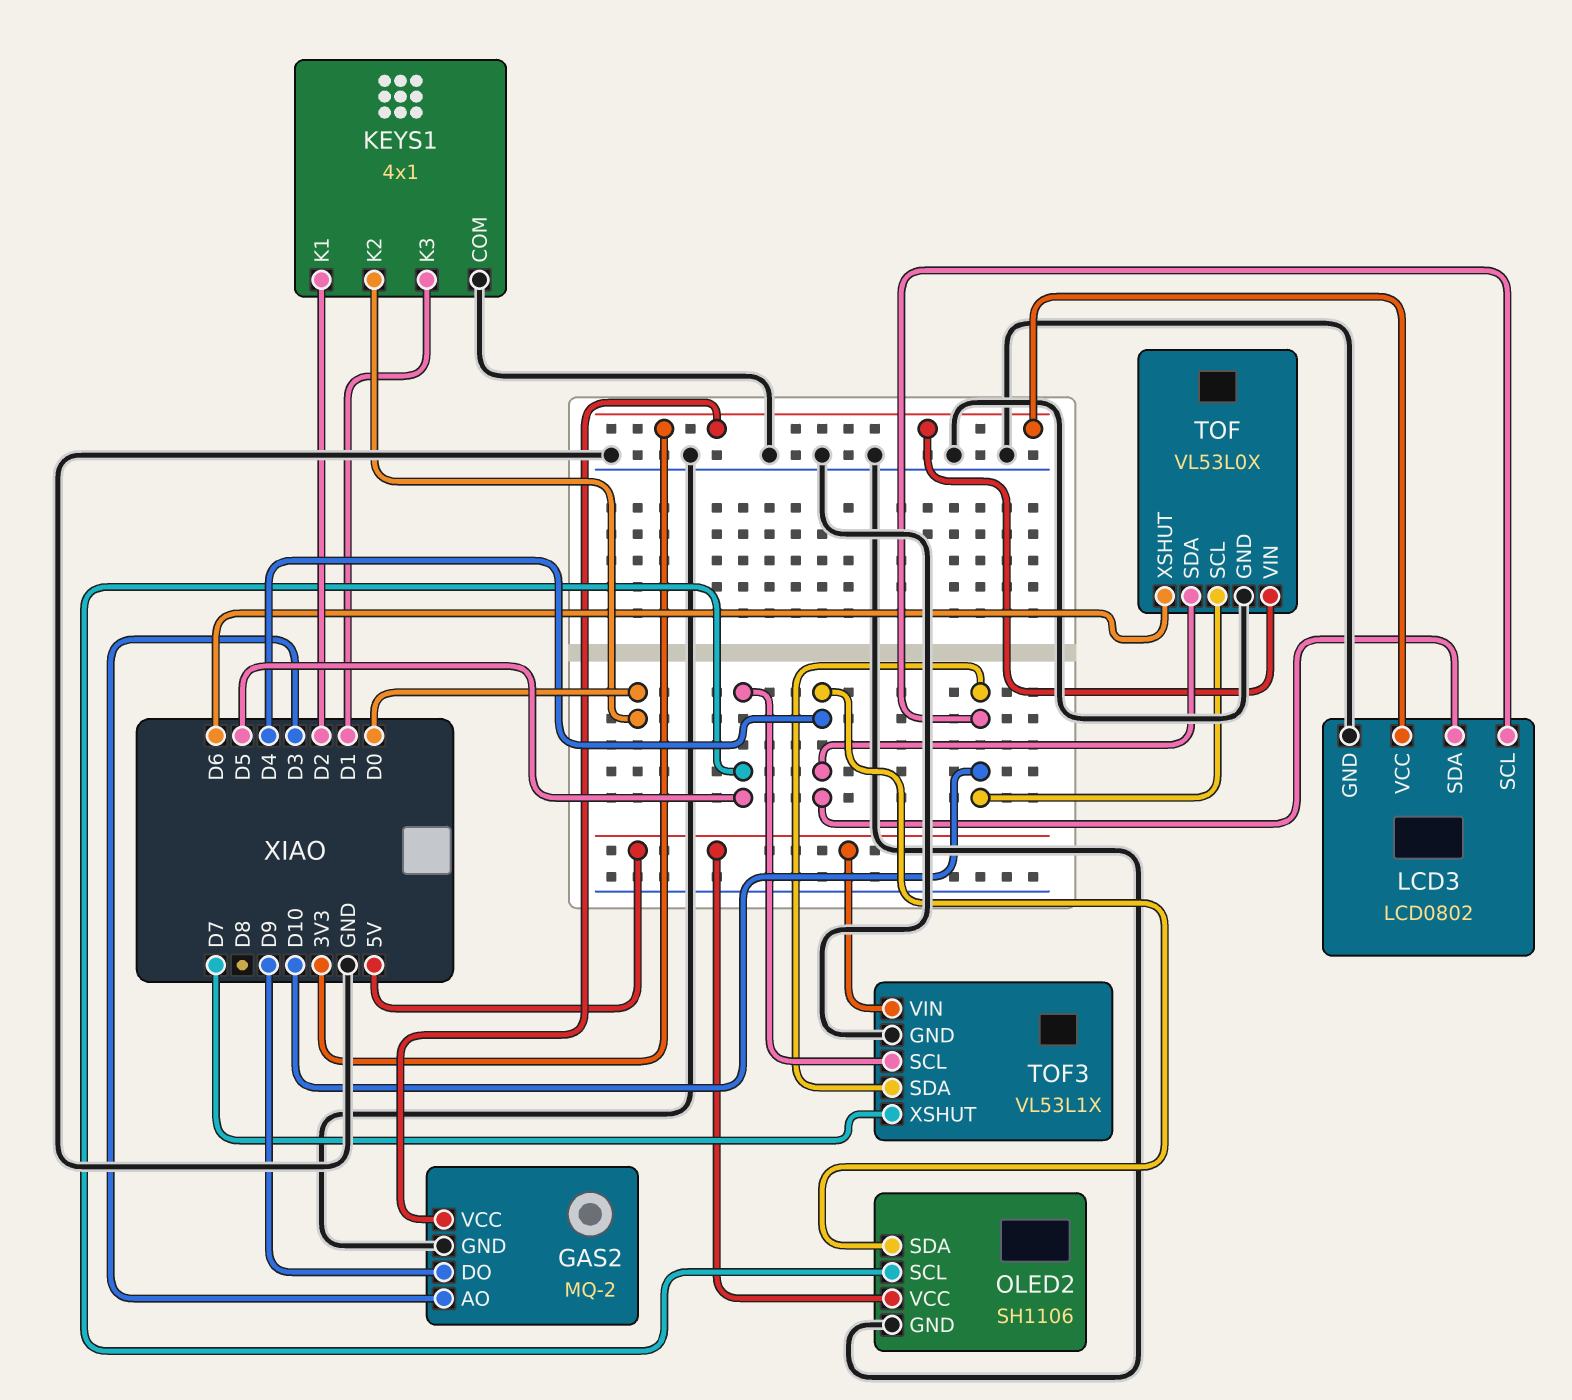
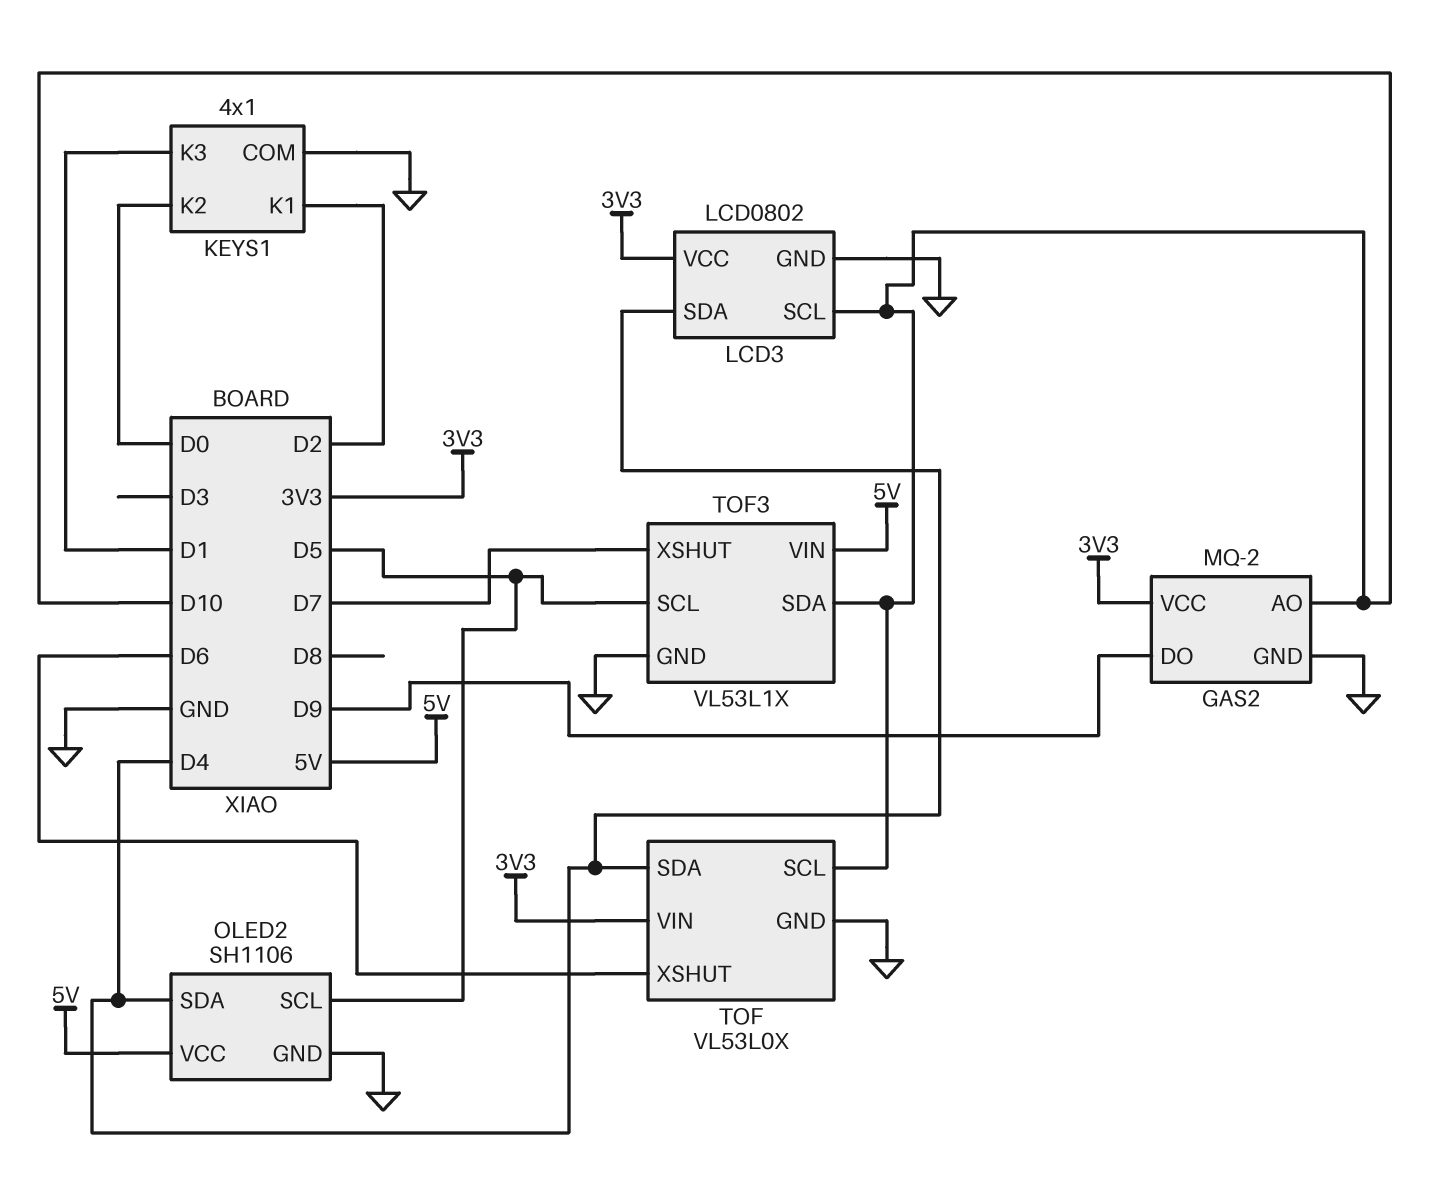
GAS2 pin AO: D3 -> D10

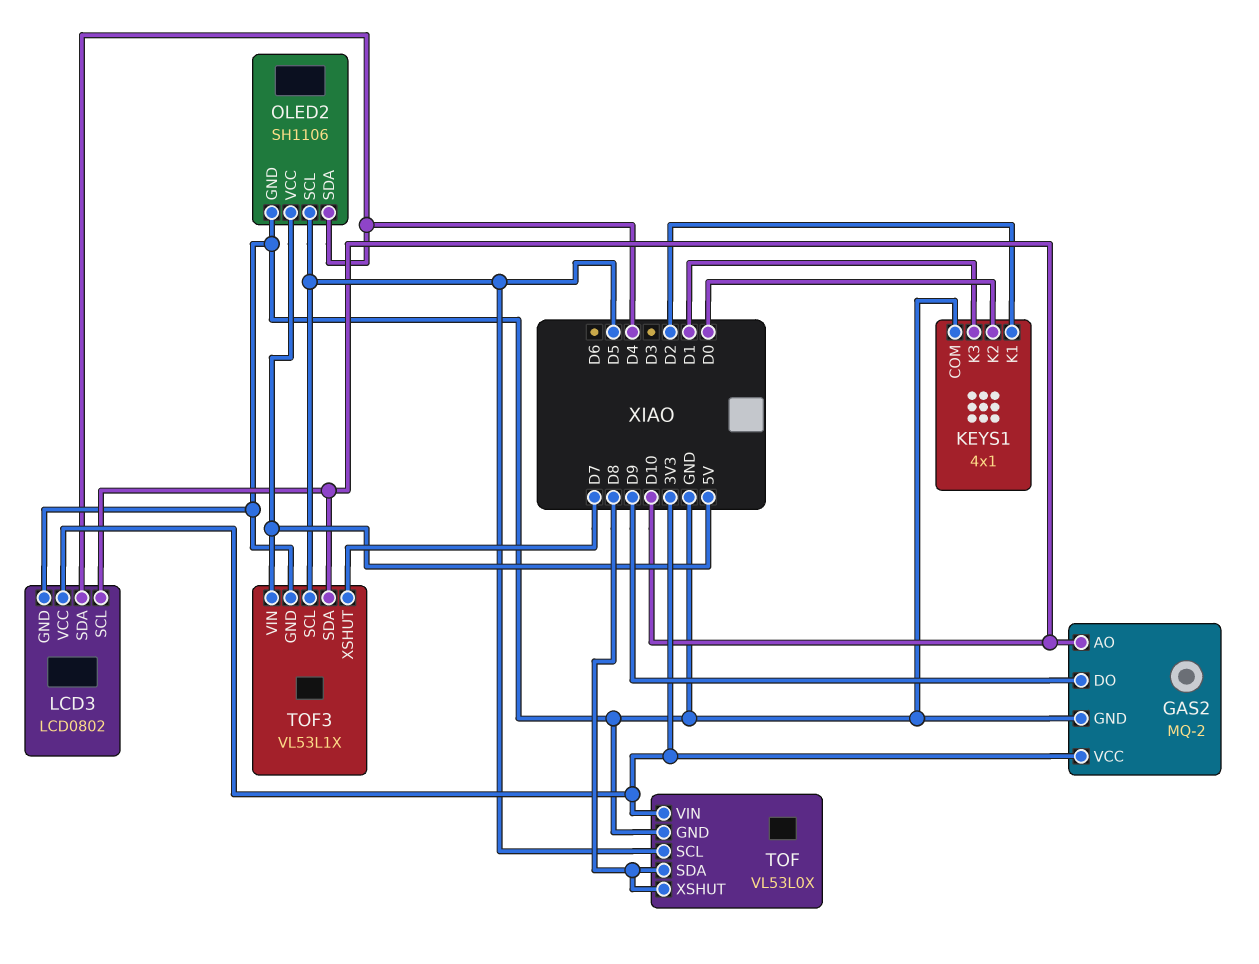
TOF pin SCL: D10 -> D5
TOF pin SDA: D4 -> D8
TOF pin XSHUT: D6 -> D8

